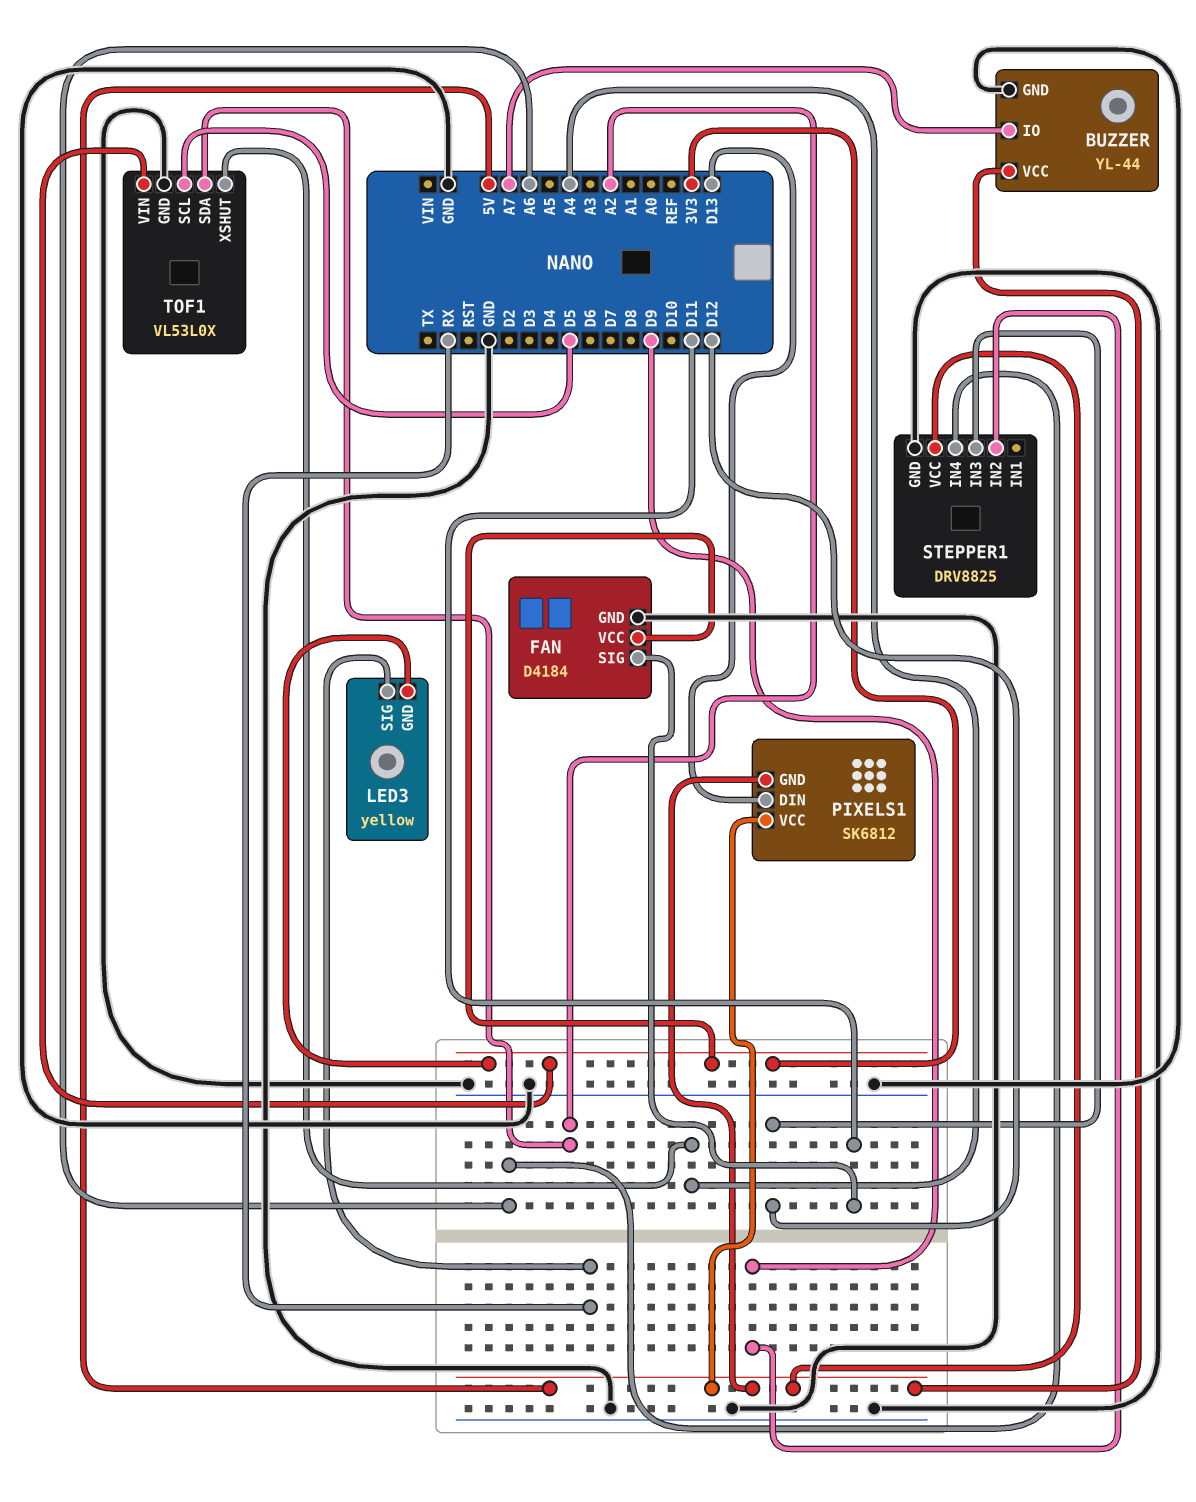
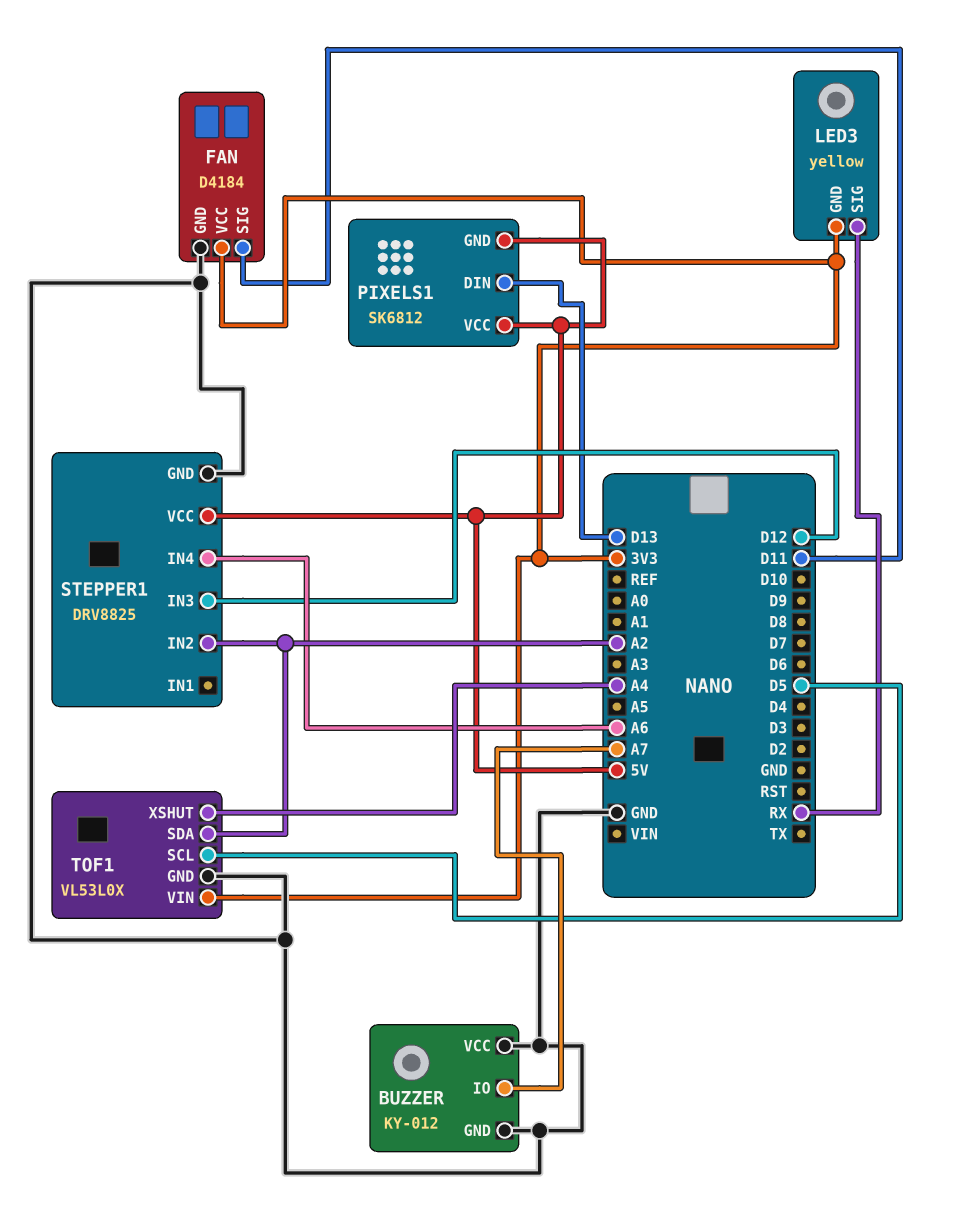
BUZZER: YL-44 -> KY-012
BUZZER pin VCC: 5V -> GND
STEPPER1 pin IN2: D9 -> A2

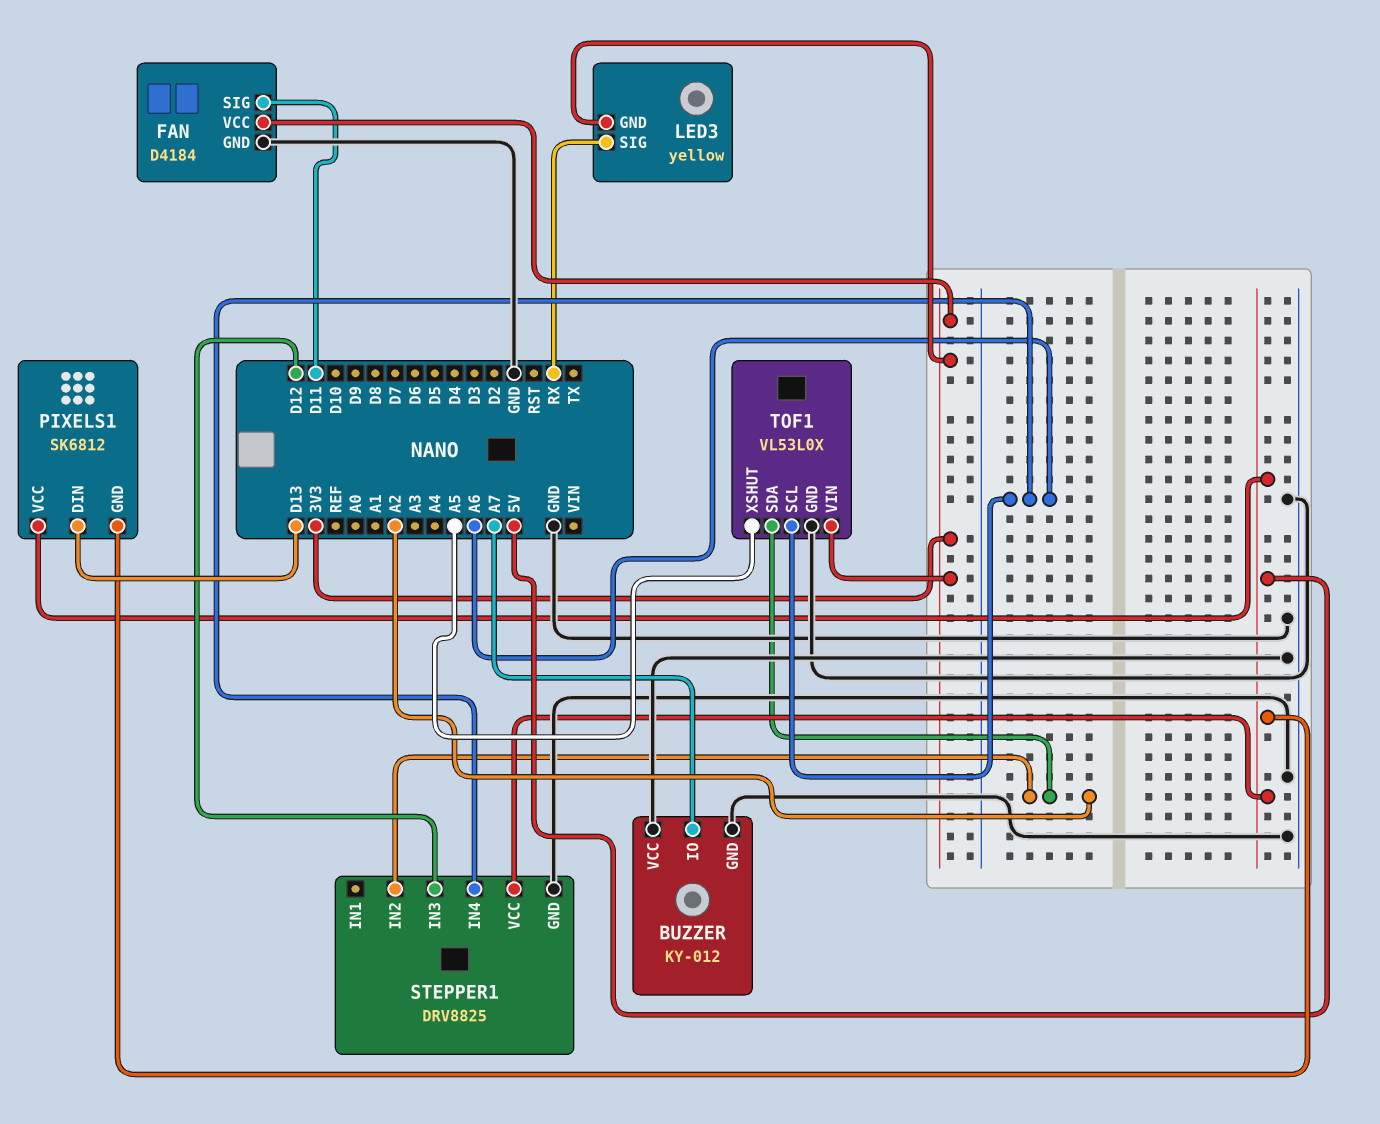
TOF1 pin SCL: D5 -> A6
TOF1 pin XSHUT: A4 -> A5

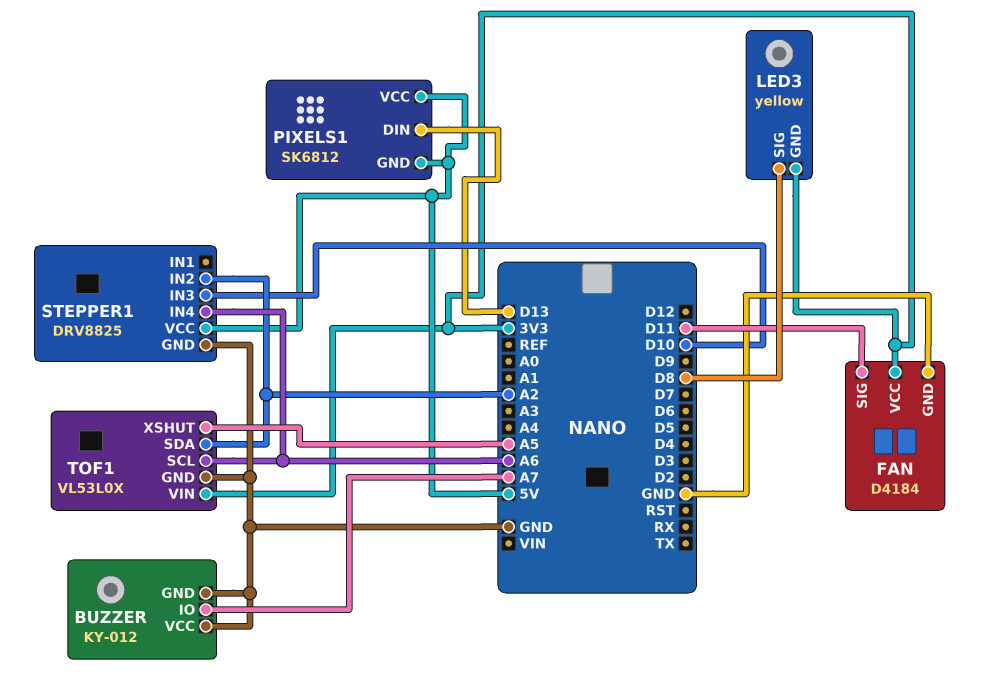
LED3 pin SIG: RX -> D8
STEPPER1 pin IN3: D12 -> D10

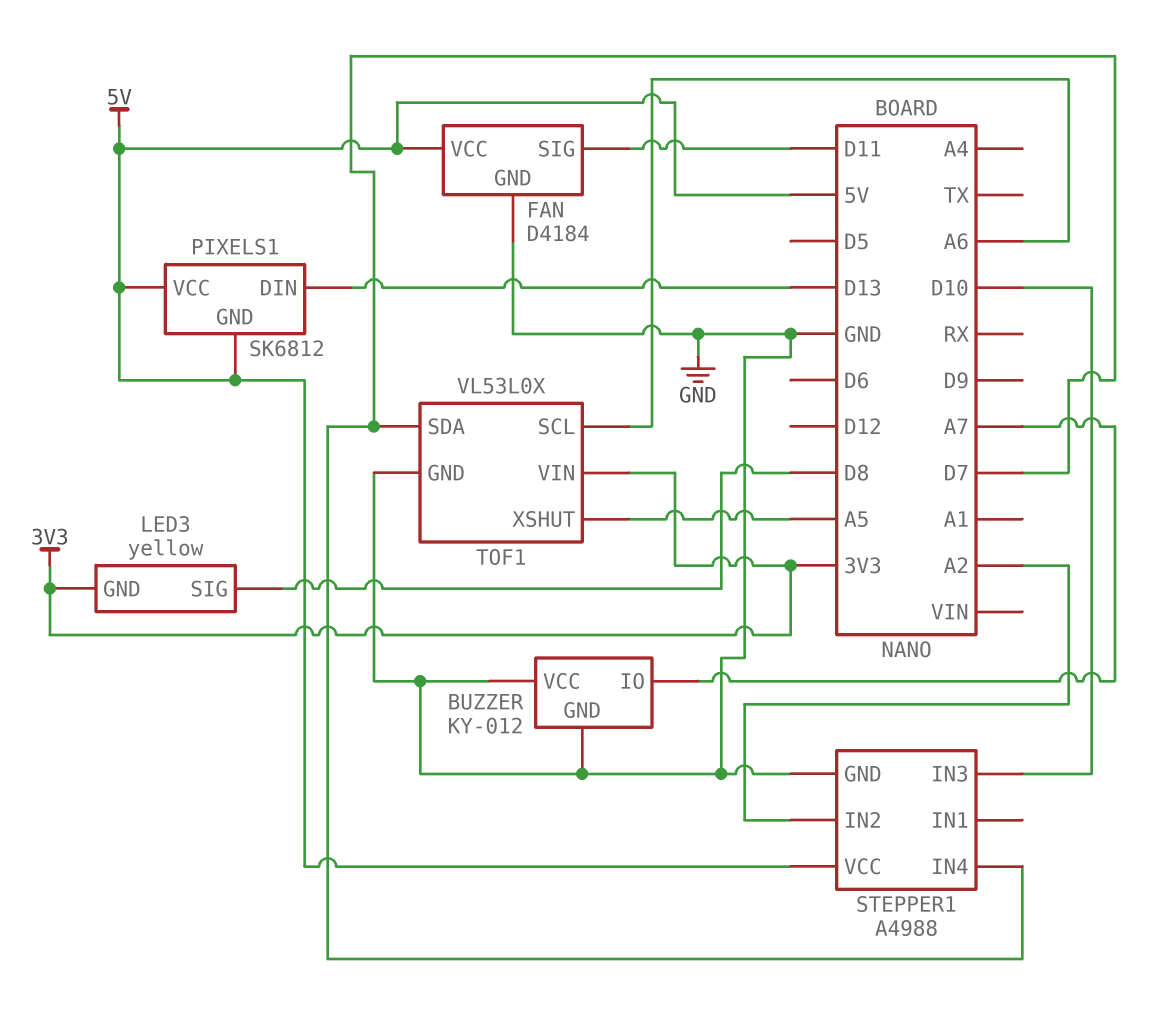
FAN pin VCC: 3V3 -> 5V
STEPPER1: DRV8825 -> A4988
STEPPER1 pin IN4: A6 -> D7
TOF1 pin SDA: A2 -> D7

